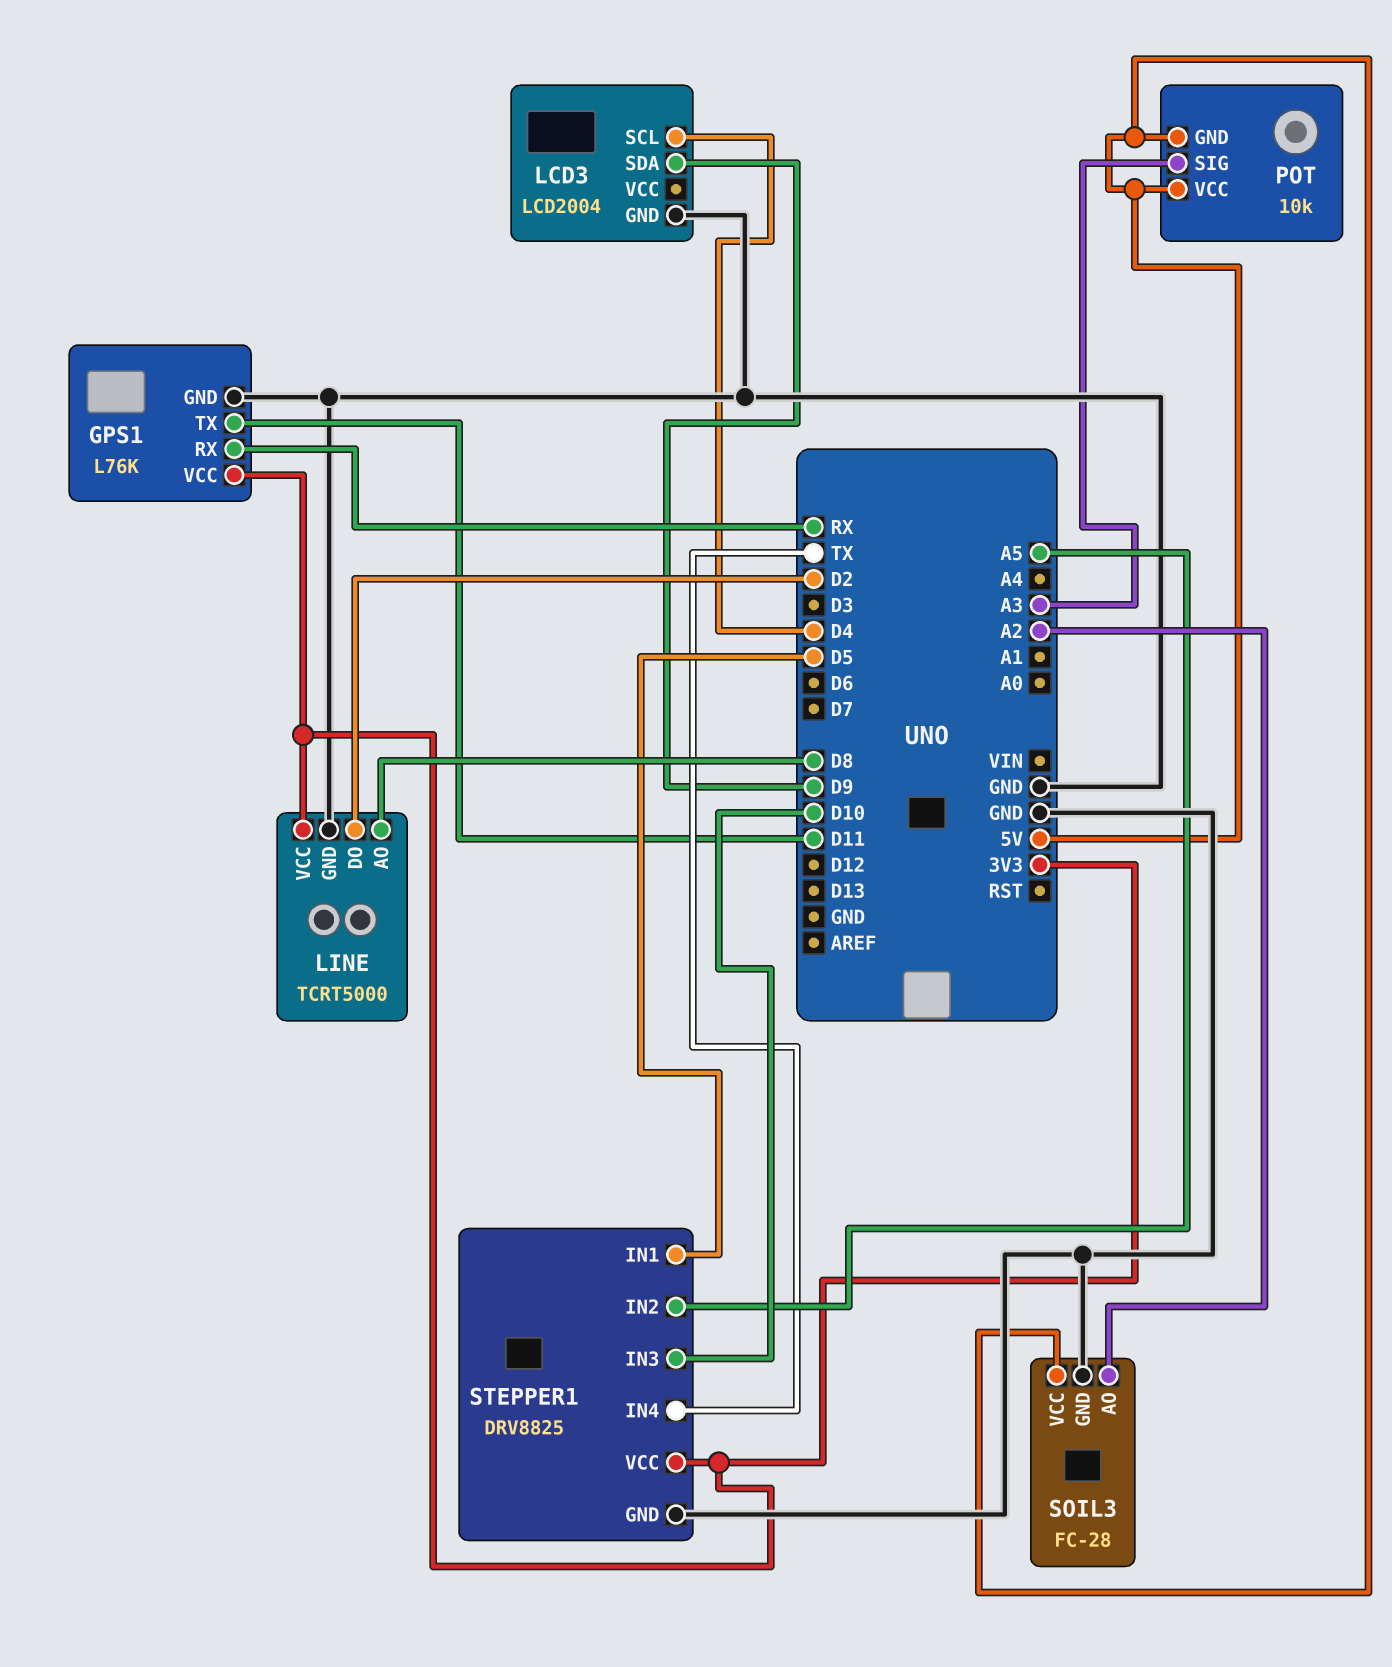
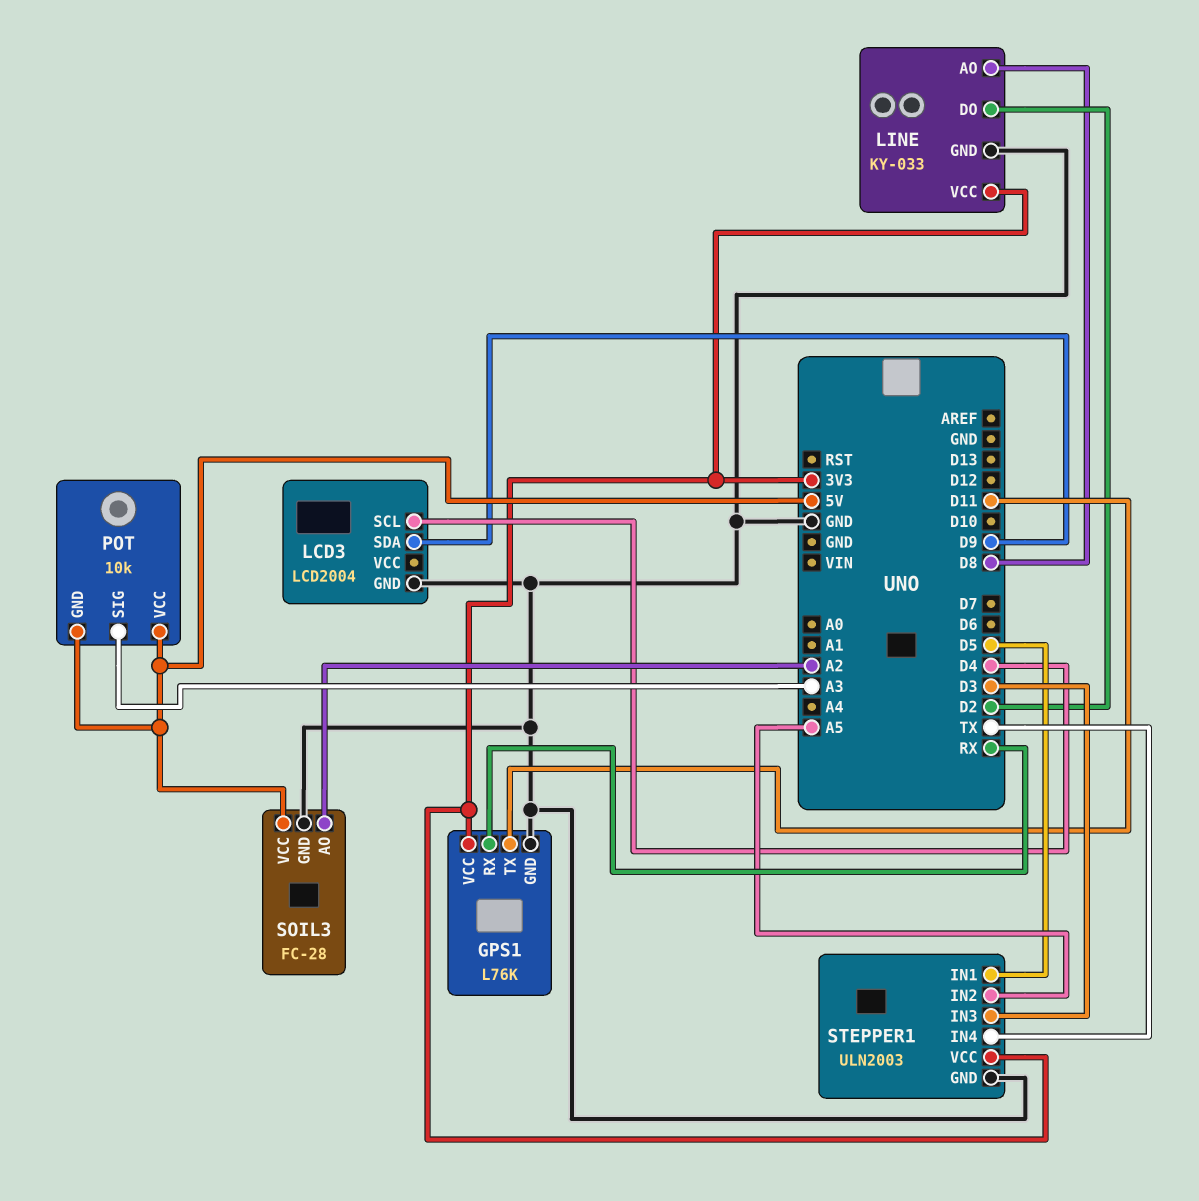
LINE: TCRT5000 -> KY-033
STEPPER1: DRV8825 -> ULN2003
STEPPER1 pin IN3: D10 -> D3

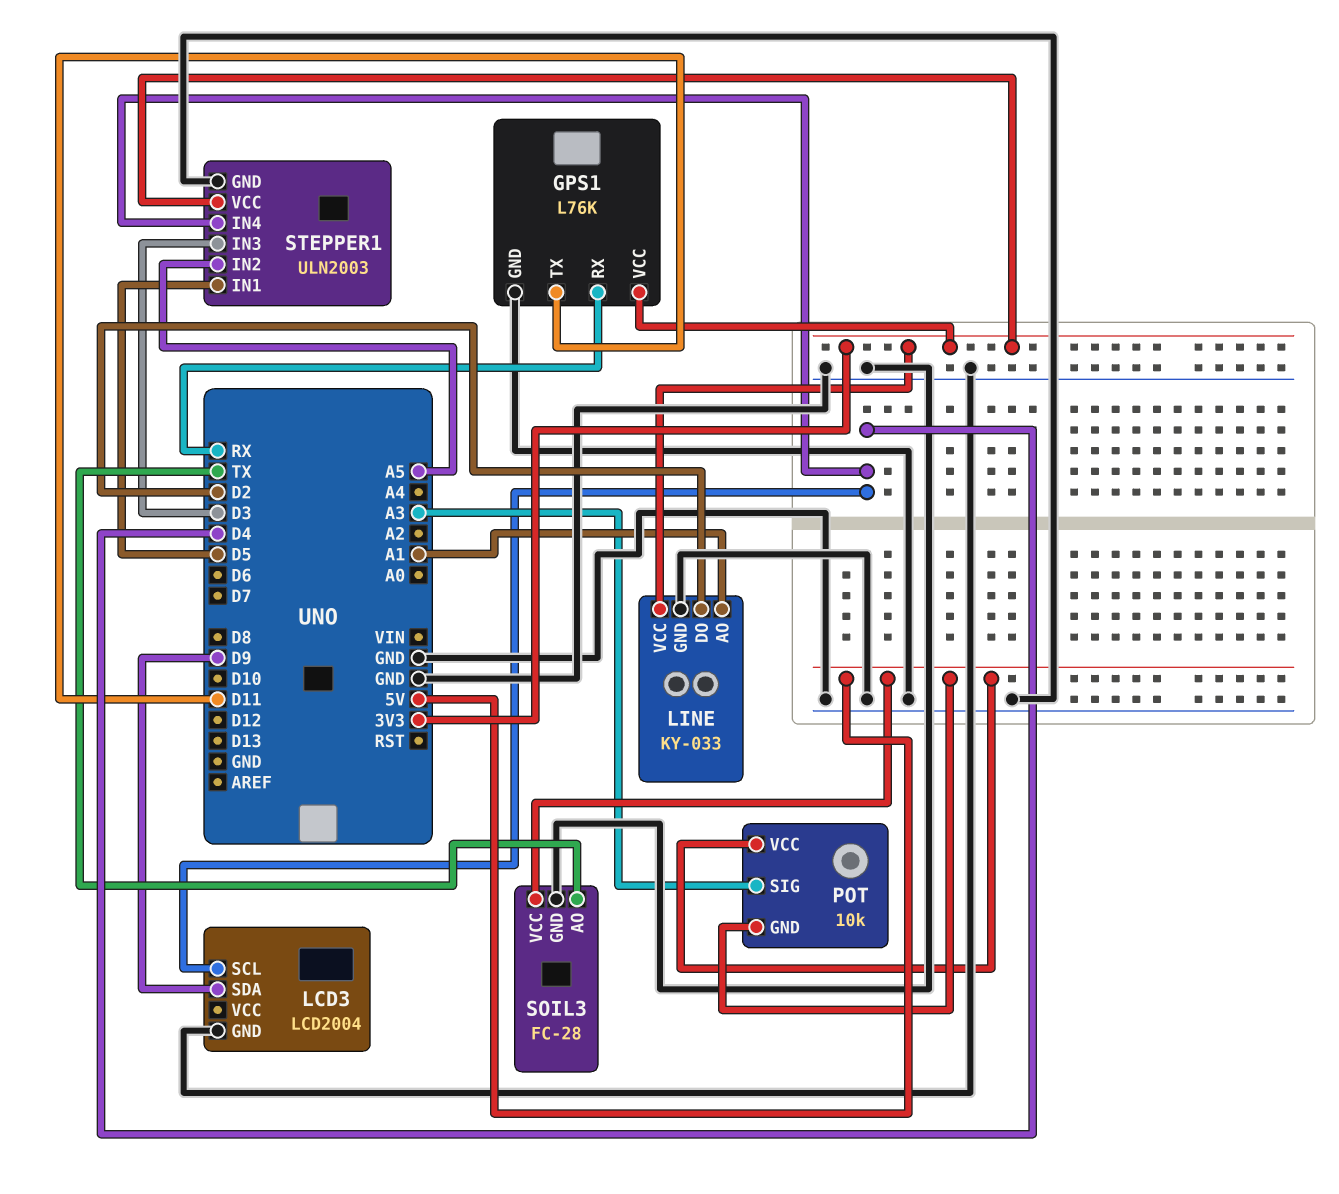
LINE pin AO: D8 -> A1
SOIL3 pin AO: A2 -> TX
STEPPER1 pin IN4: TX -> D4

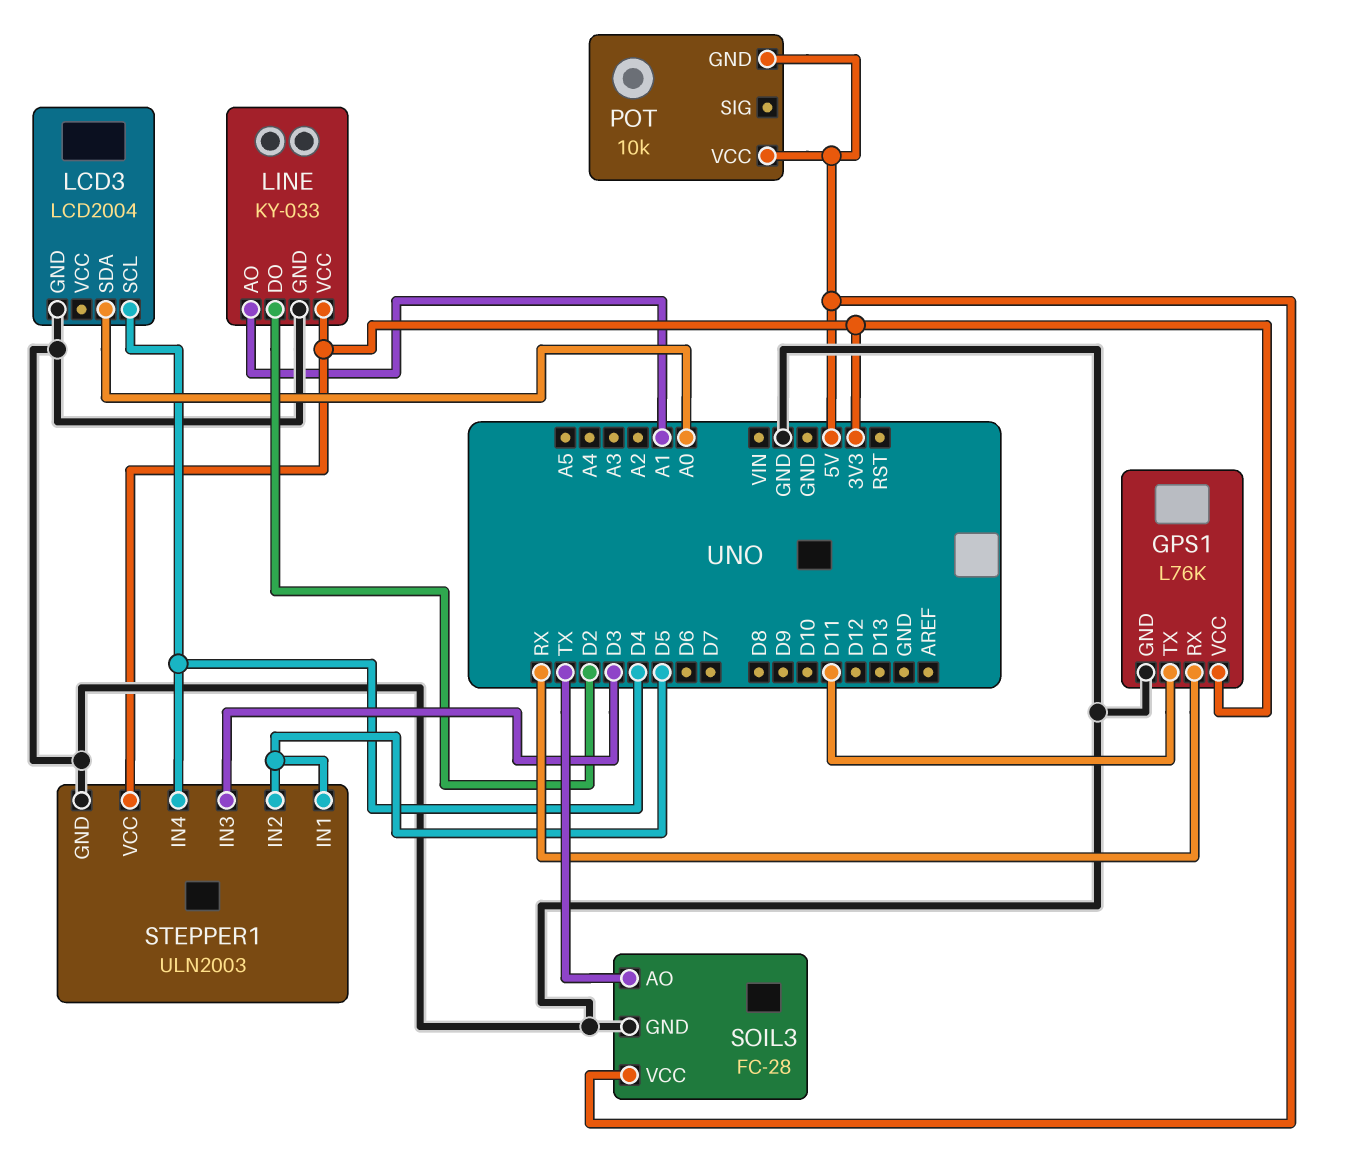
LCD3 pin SDA: D9 -> A0
POT pin SIG: A3 -> none
STEPPER1 pin IN2: A5 -> D5

